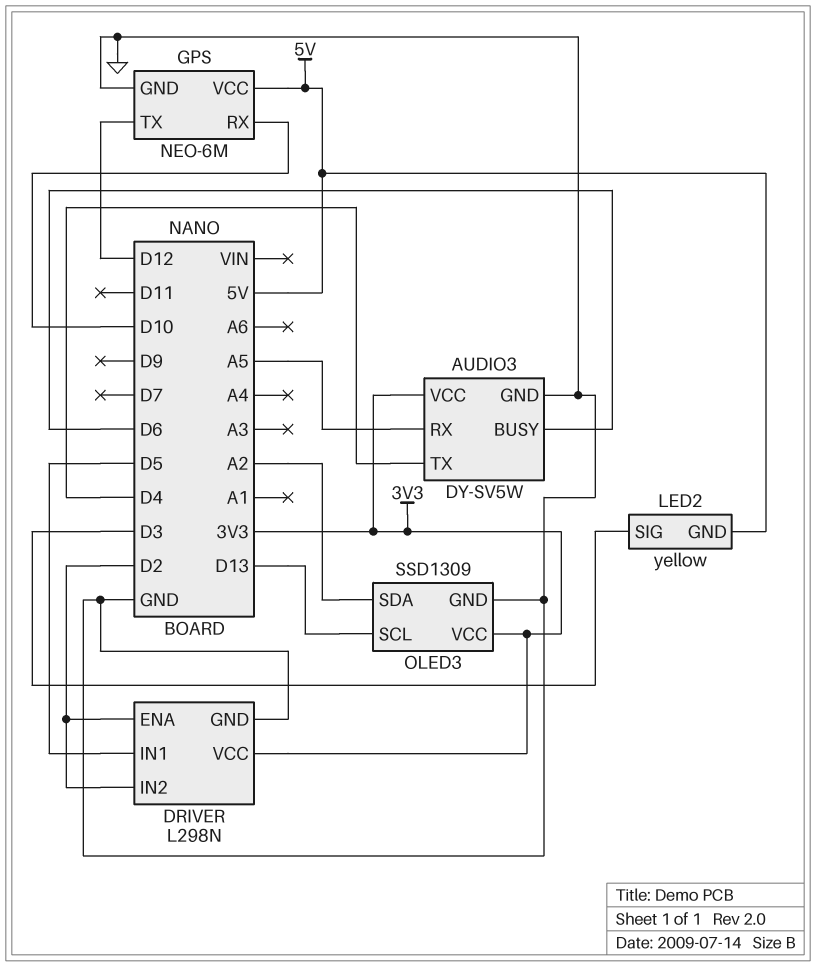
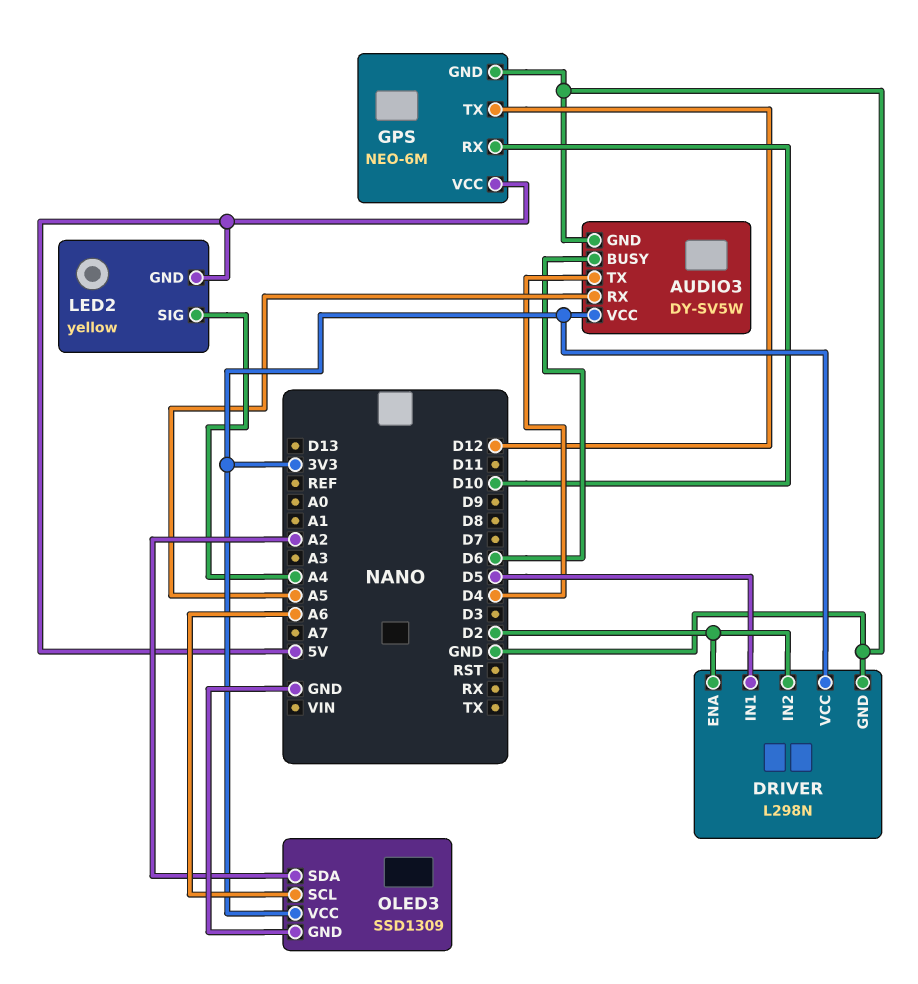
LED2 pin SIG: D3 -> A4
OLED3 pin SCL: D13 -> A6

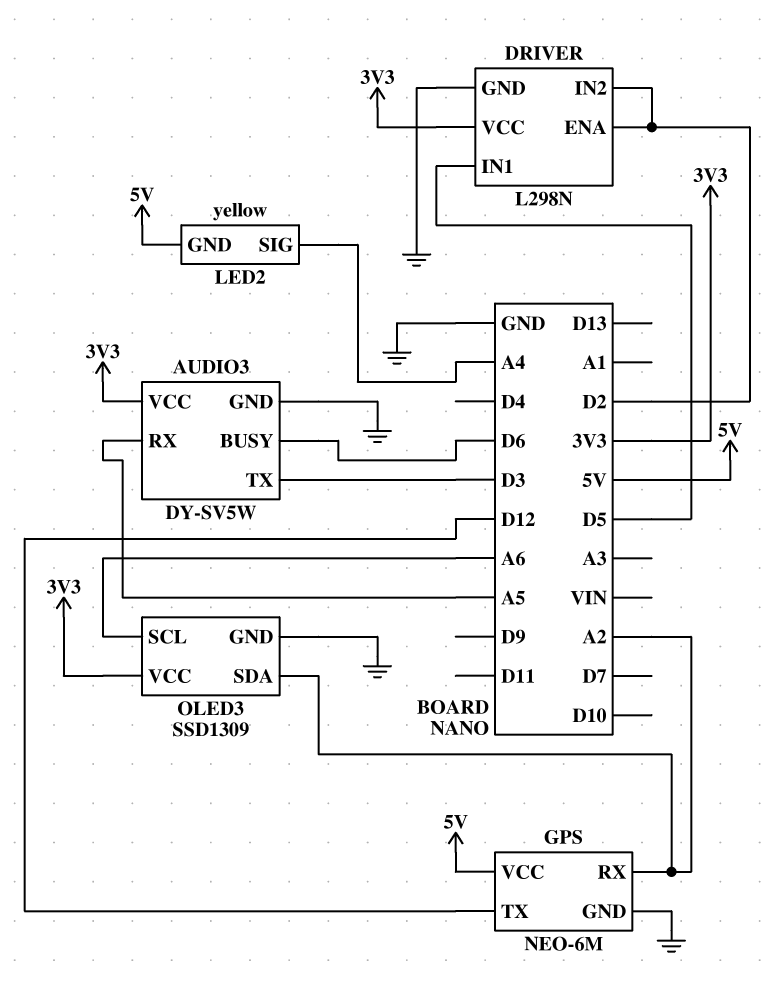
AUDIO3 pin TX: D4 -> D3
GPS pin RX: D10 -> A2

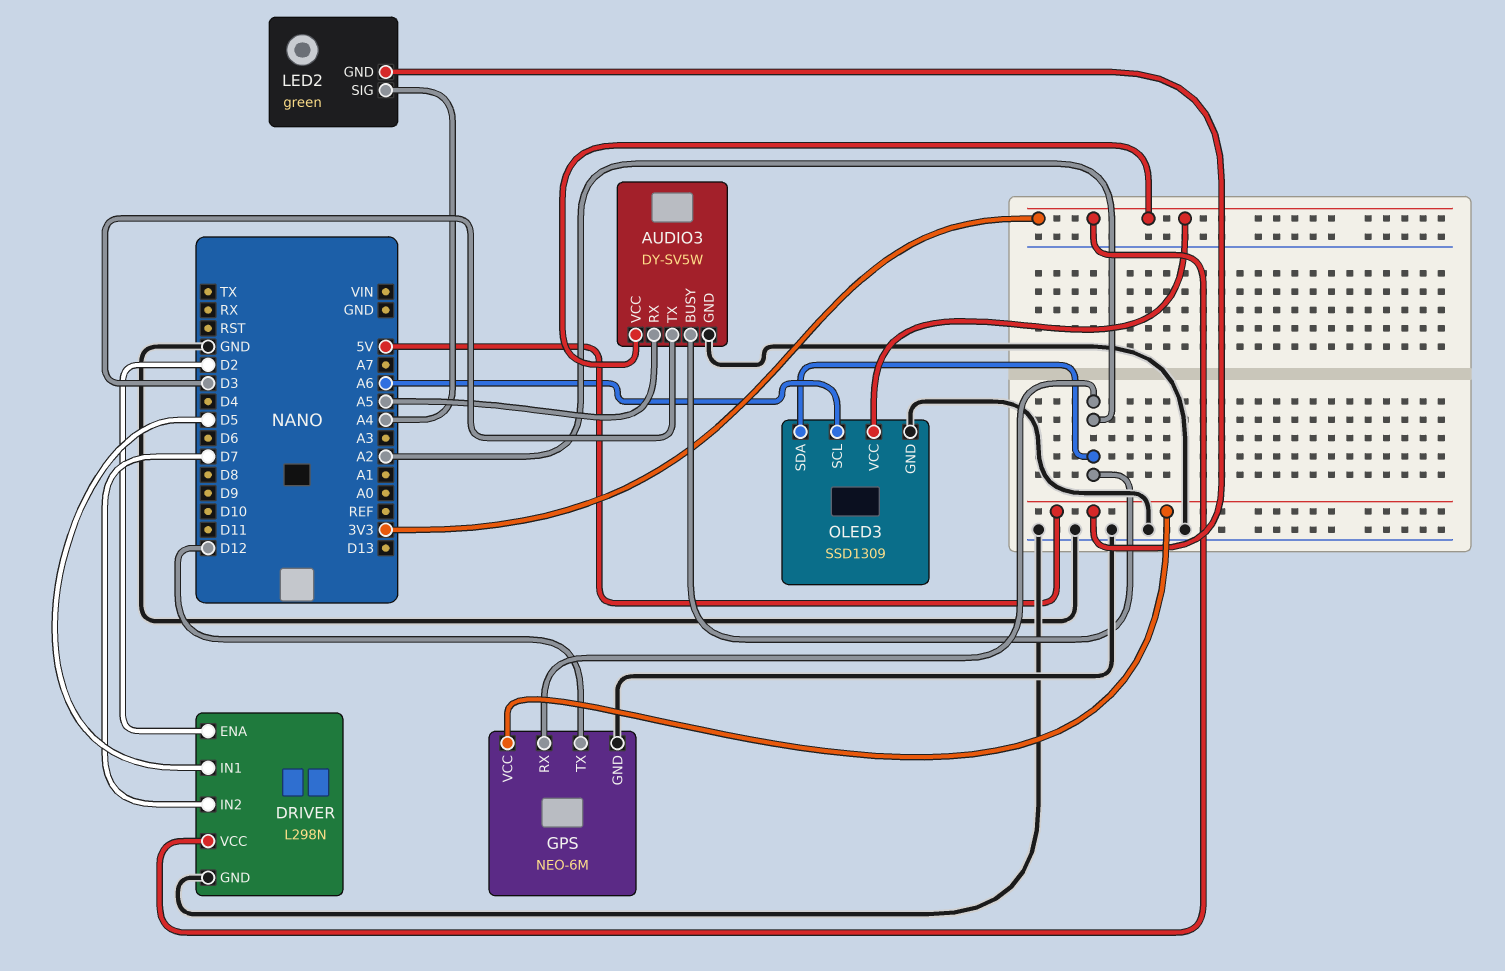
AUDIO3 pin BUSY: D6 -> A2
DRIVER pin IN2: D2 -> D7
LED2: yellow -> green

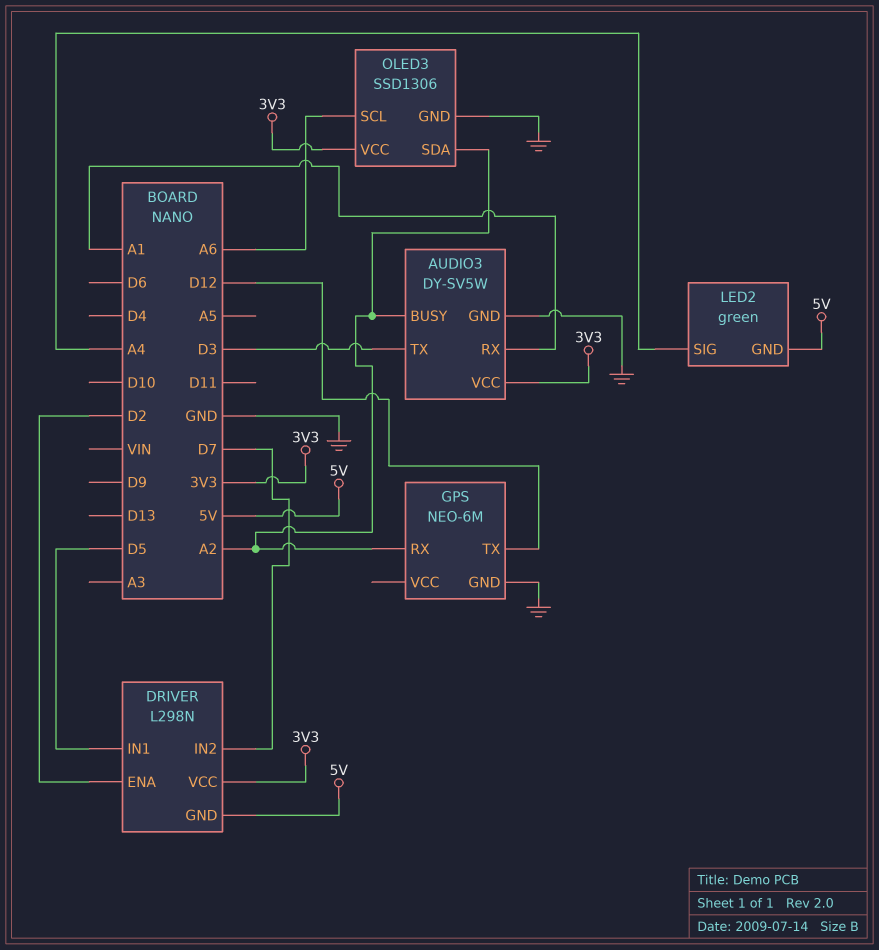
AUDIO3 pin RX: A5 -> A1
DRIVER pin GND: GND -> 5V
GPS pin VCC: 5V -> none
OLED3: SSD1309 -> SSD1306

